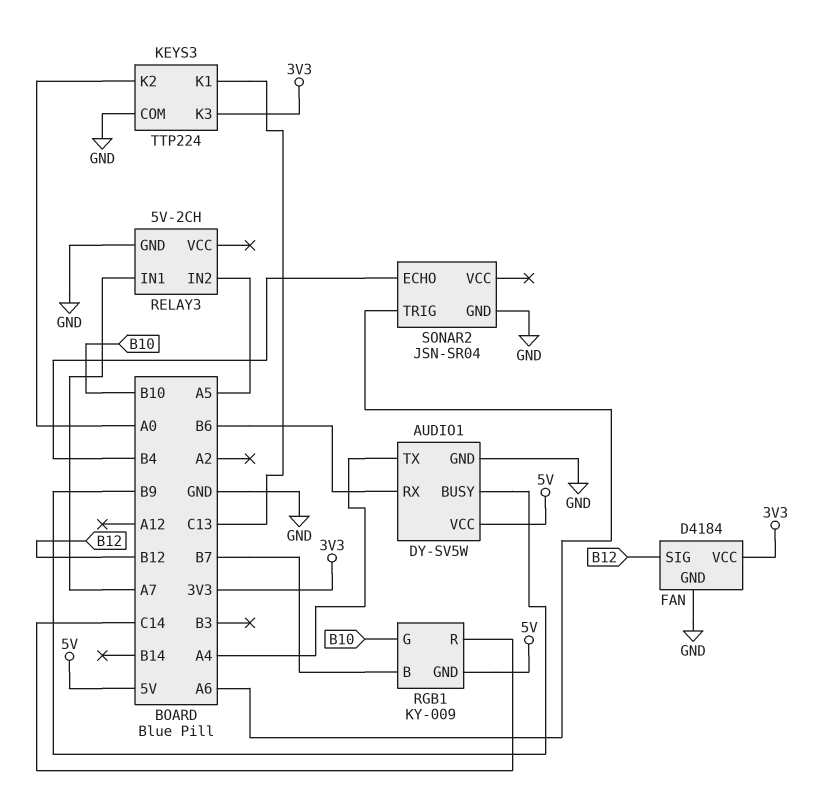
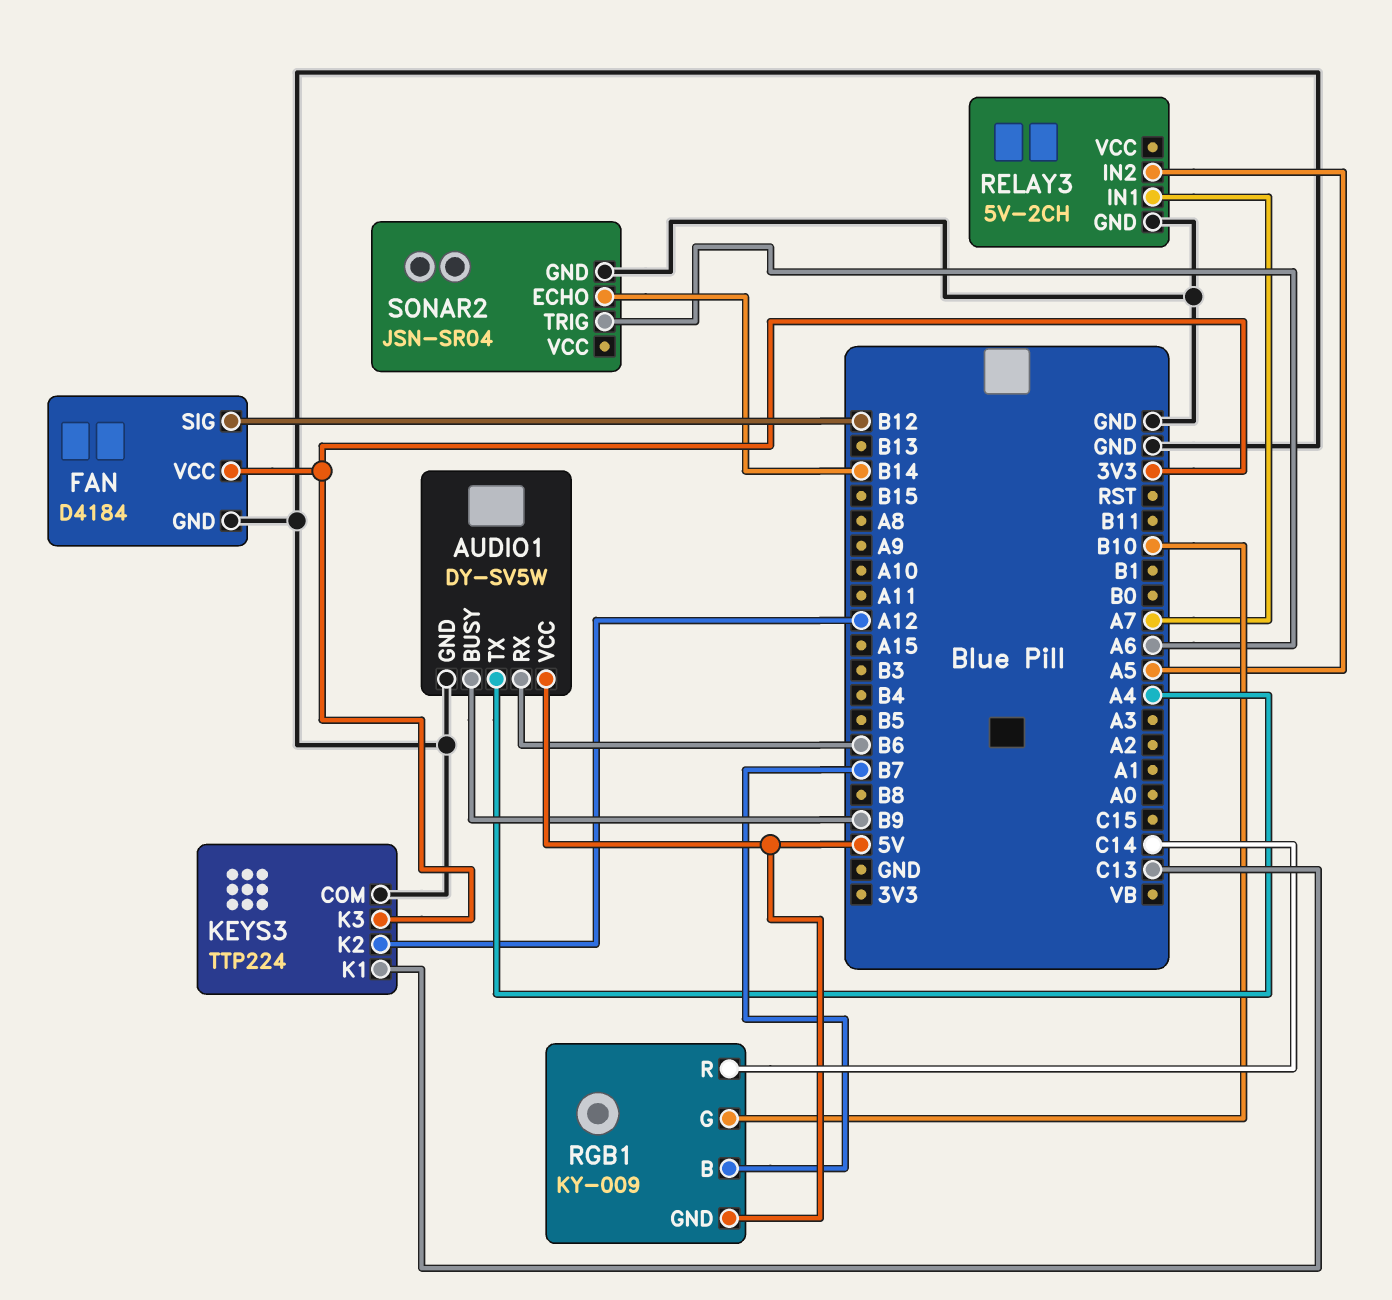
KEYS3 pin K2: A0 -> A12
SONAR2 pin ECHO: B4 -> B14

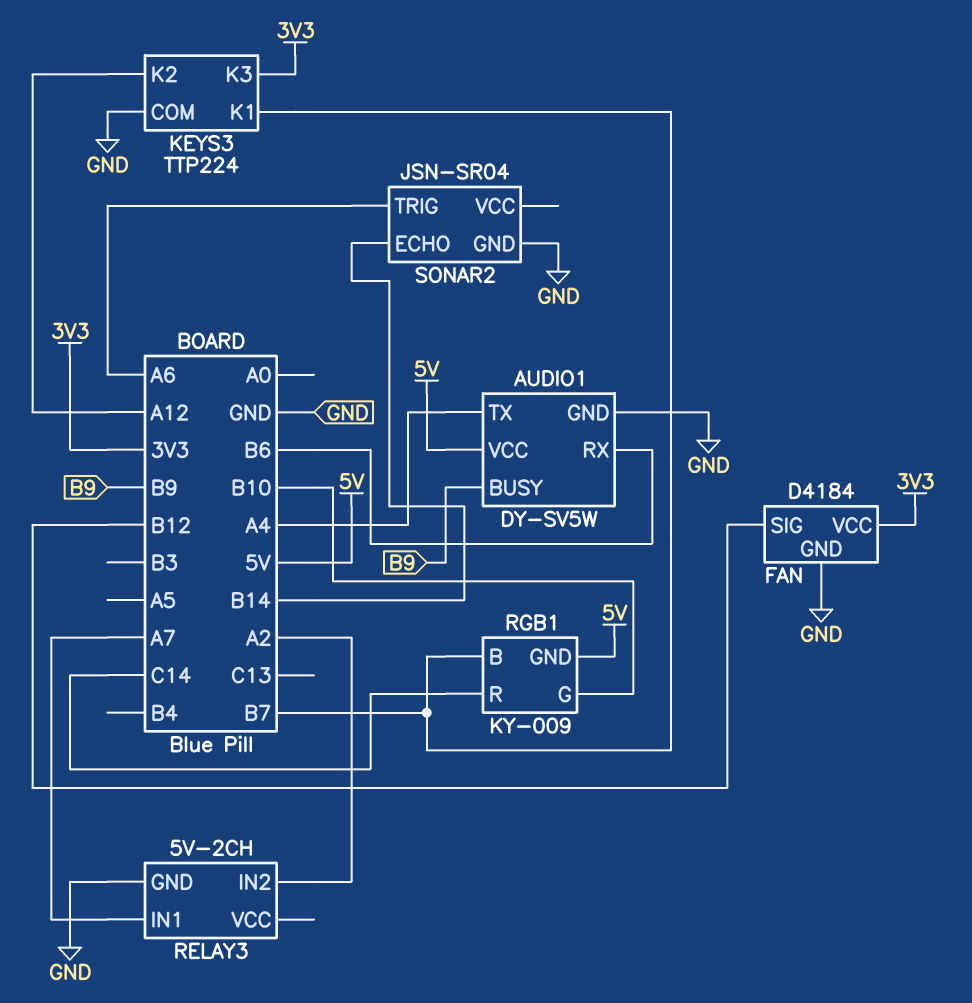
KEYS3 pin K1: C13 -> B7
RELAY3 pin IN2: A5 -> A2

